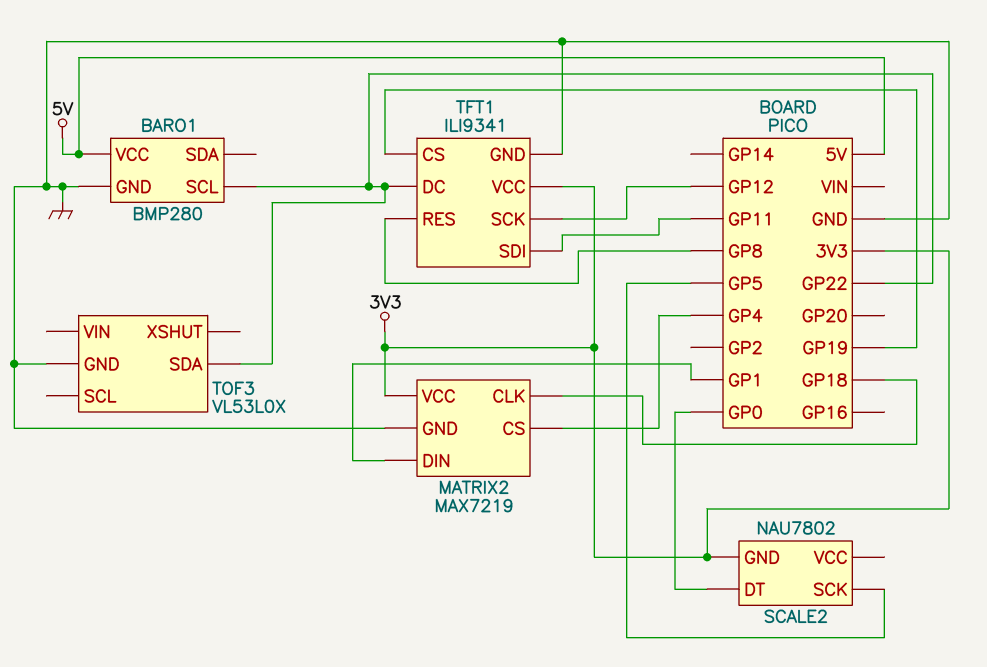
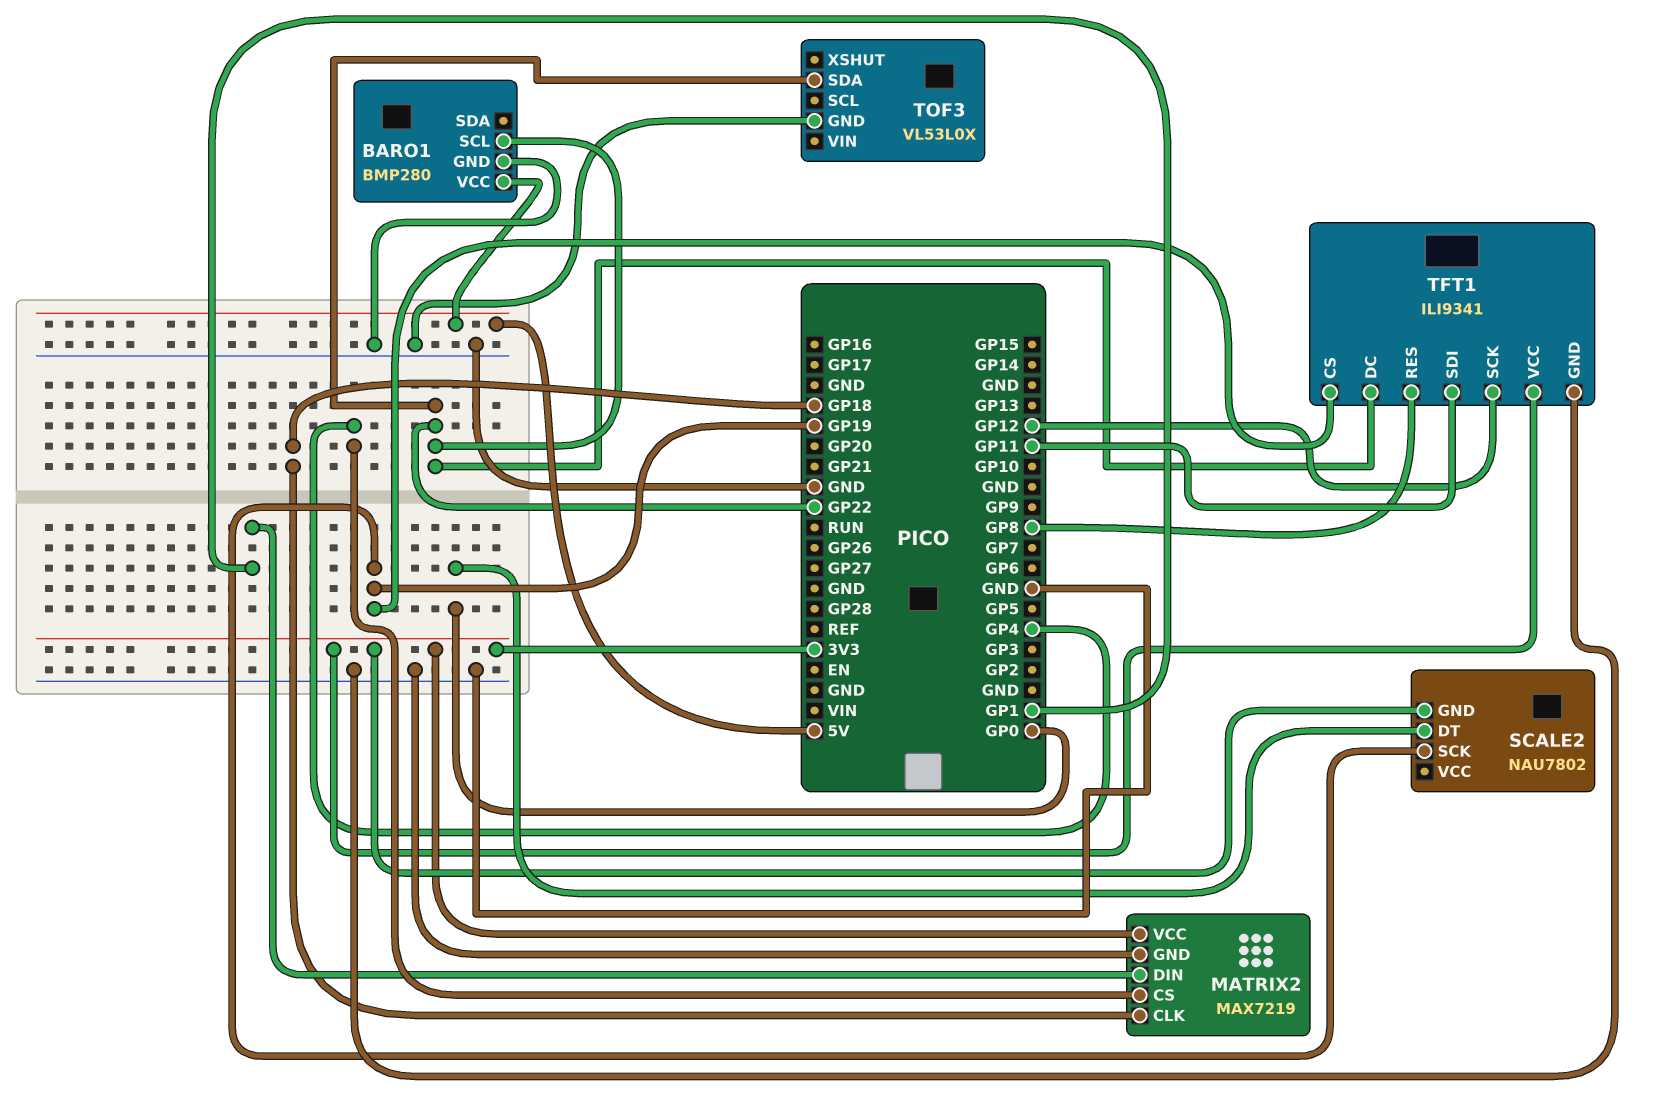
SCALE2 pin SCK: GP5 -> GP19

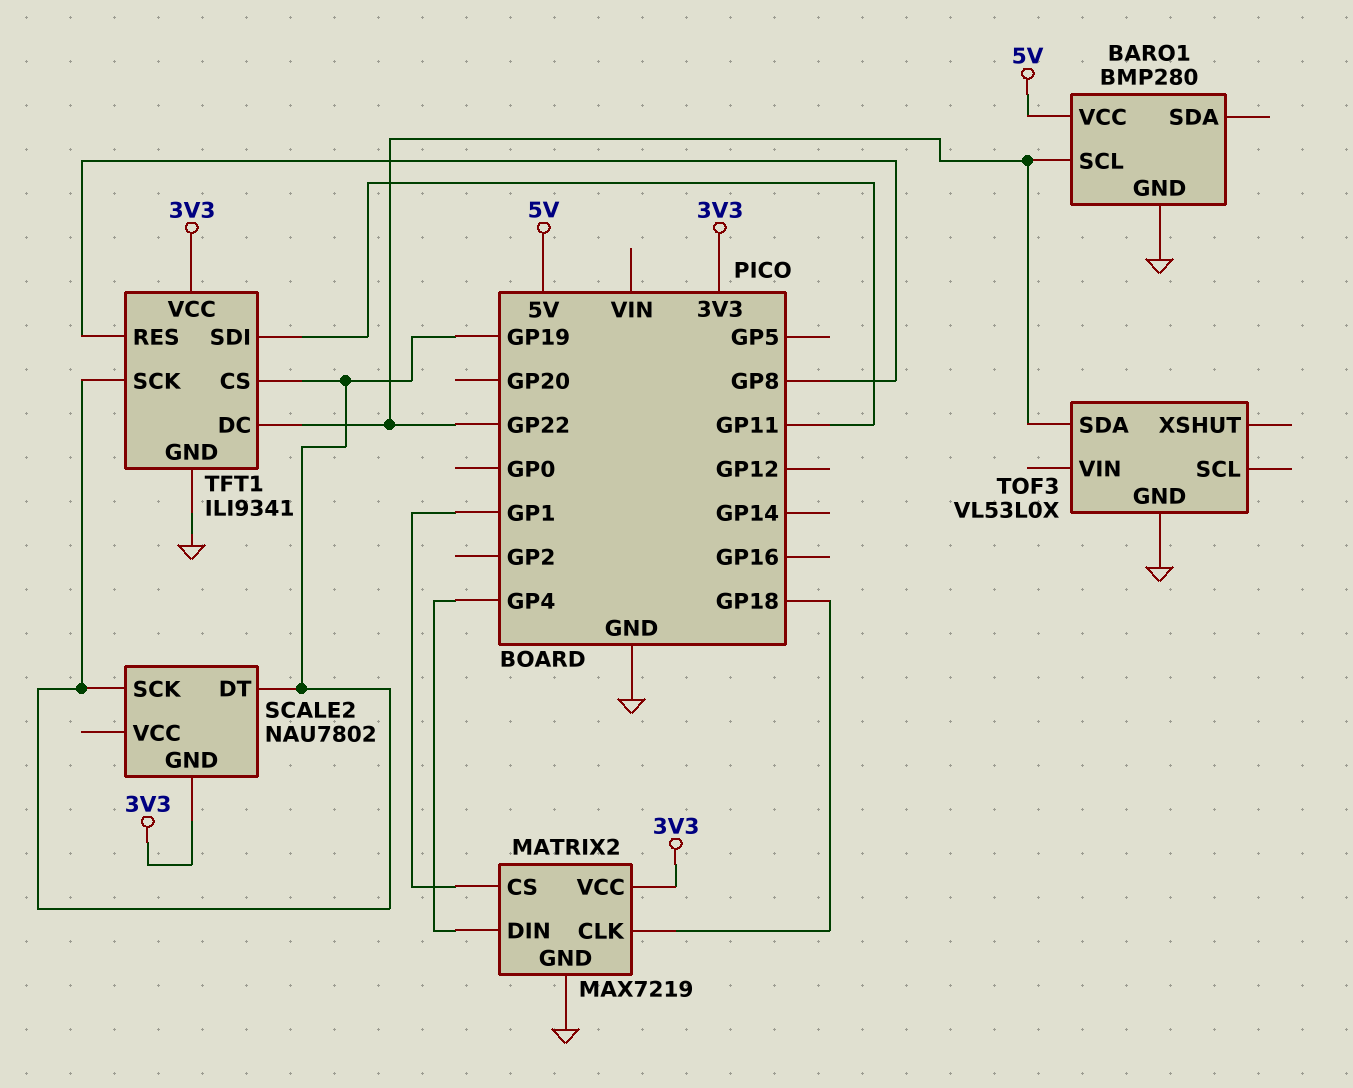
MATRIX2 pin CS: GP4 -> GP1
MATRIX2 pin DIN: GP1 -> GP4
SCALE2 pin DT: GP0 -> GP19
TFT1 pin SCK: GP12 -> GP19

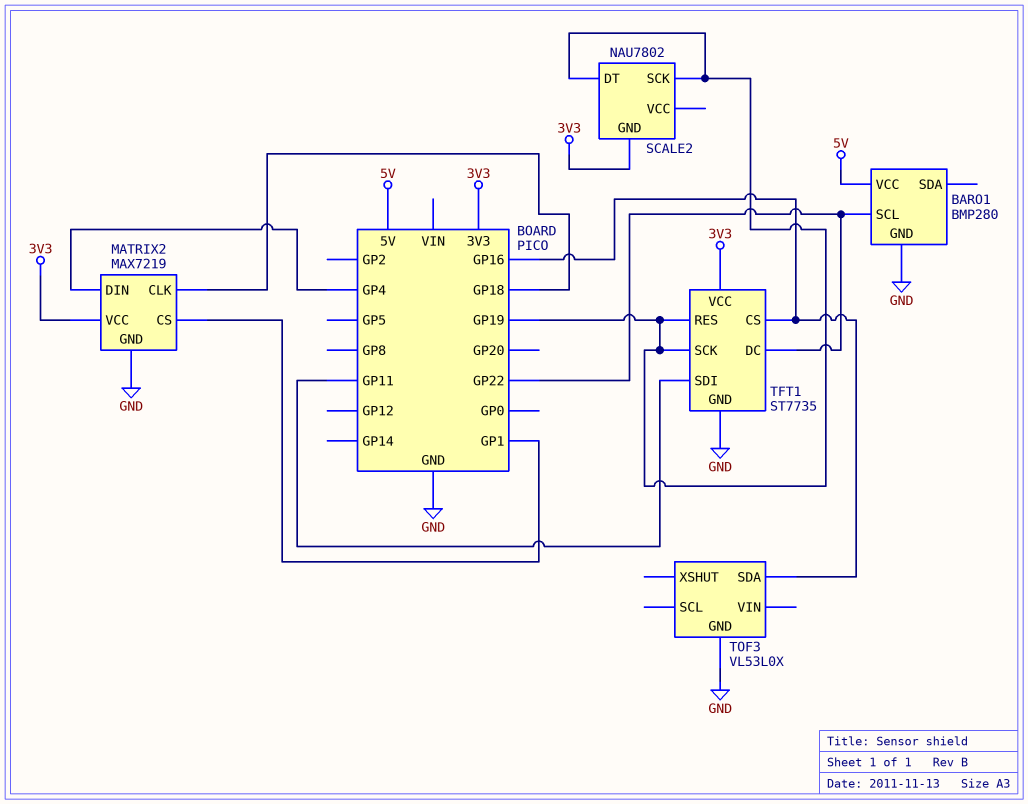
TFT1: ILI9341 -> ST7735
TFT1 pin CS: GP19 -> GP16
TFT1 pin RES: GP8 -> GP19
TOF3 pin SDA: GP22 -> GP16

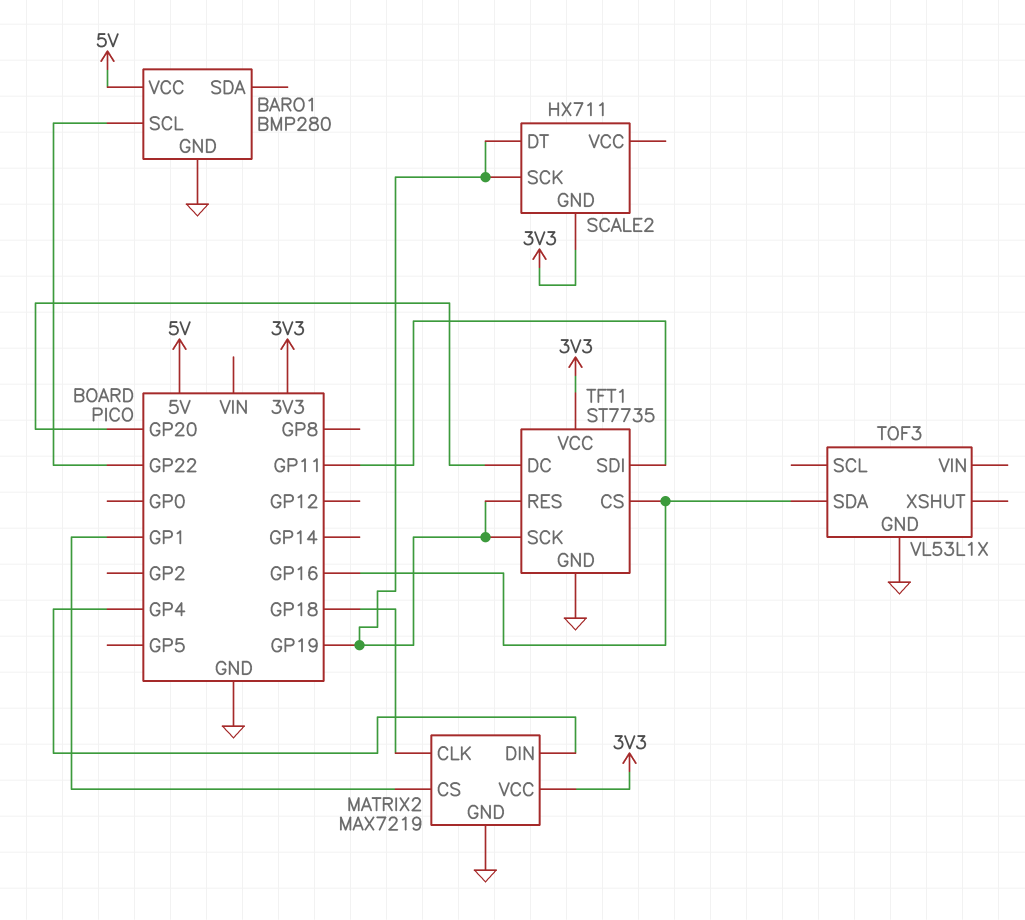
SCALE2: NAU7802 -> HX711
TFT1 pin DC: GP22 -> GP20
TOF3: VL53L0X -> VL53L1X

